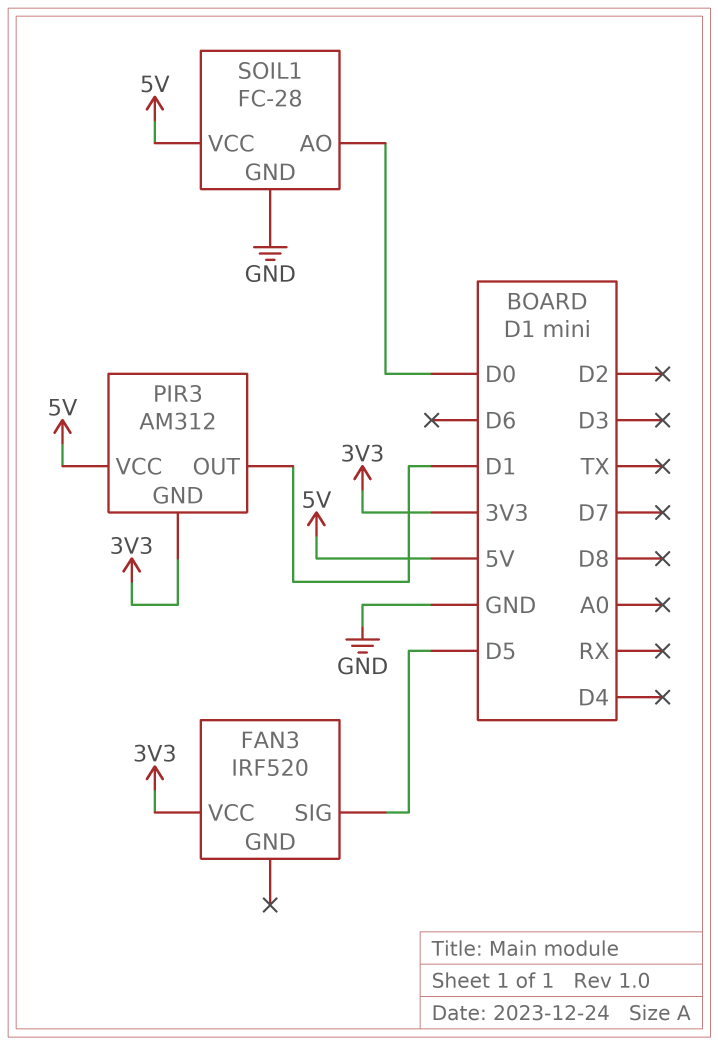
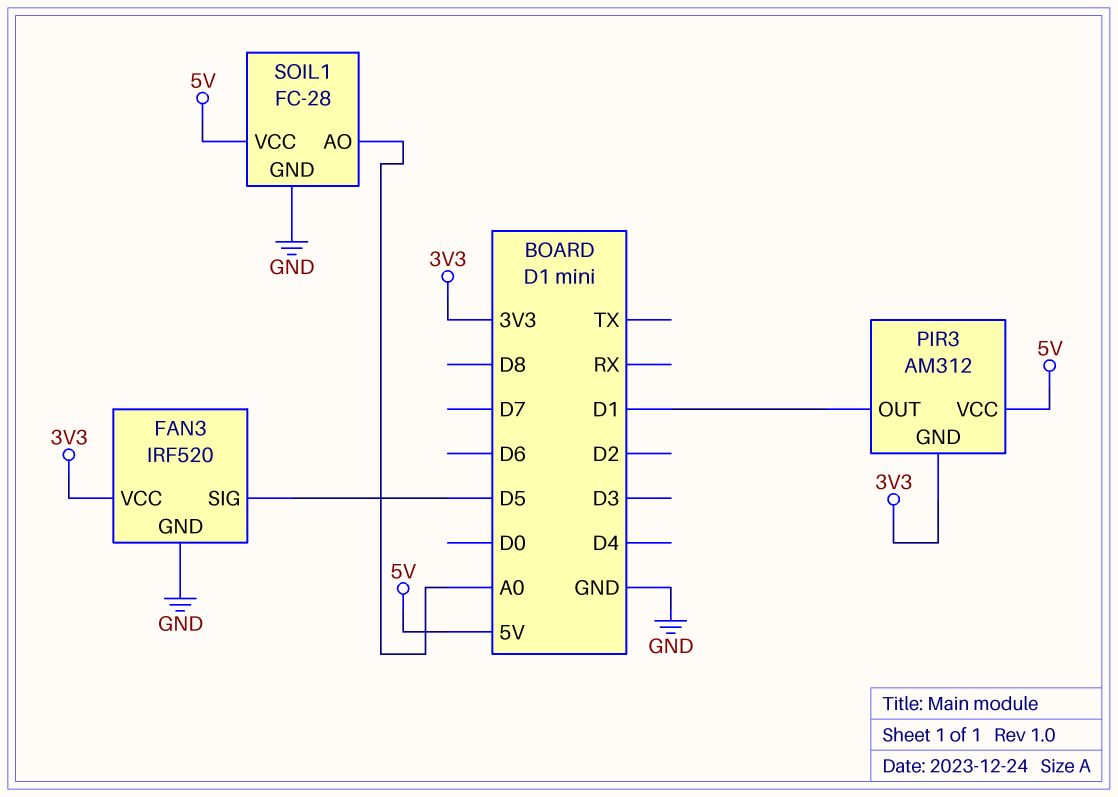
FAN3 pin GND: none -> GND
SOIL1 pin AO: D0 -> A0

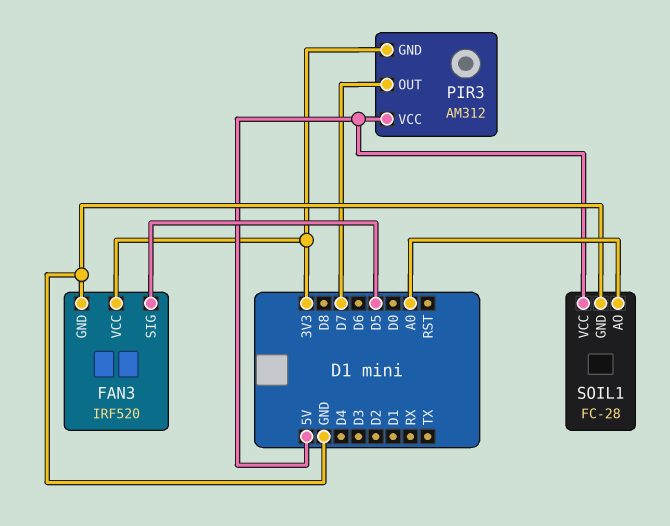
PIR3 pin OUT: D1 -> D7

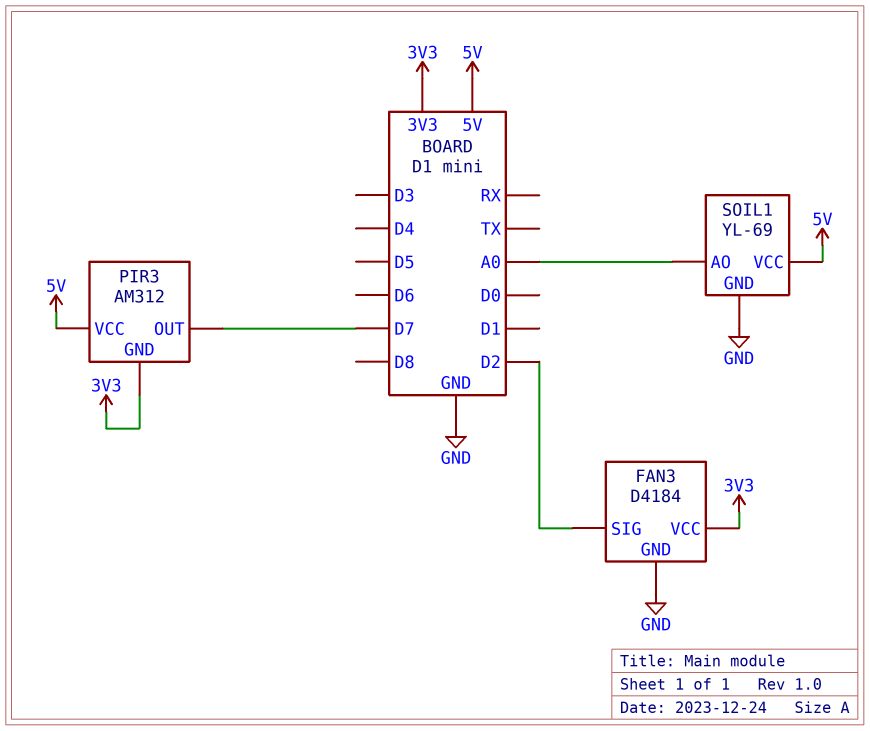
FAN3: IRF520 -> D4184
FAN3 pin SIG: D5 -> D2
SOIL1: FC-28 -> YL-69

